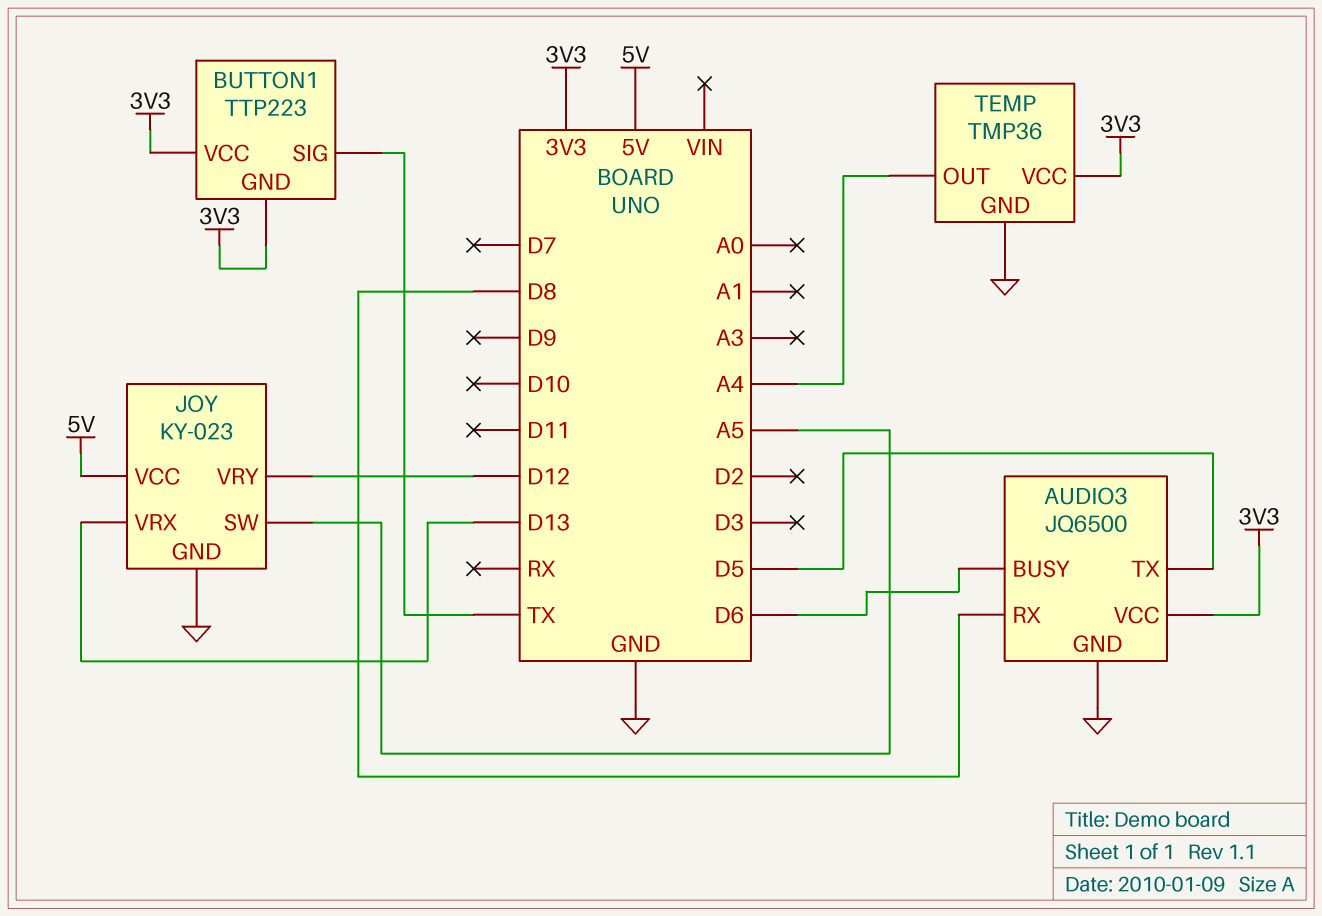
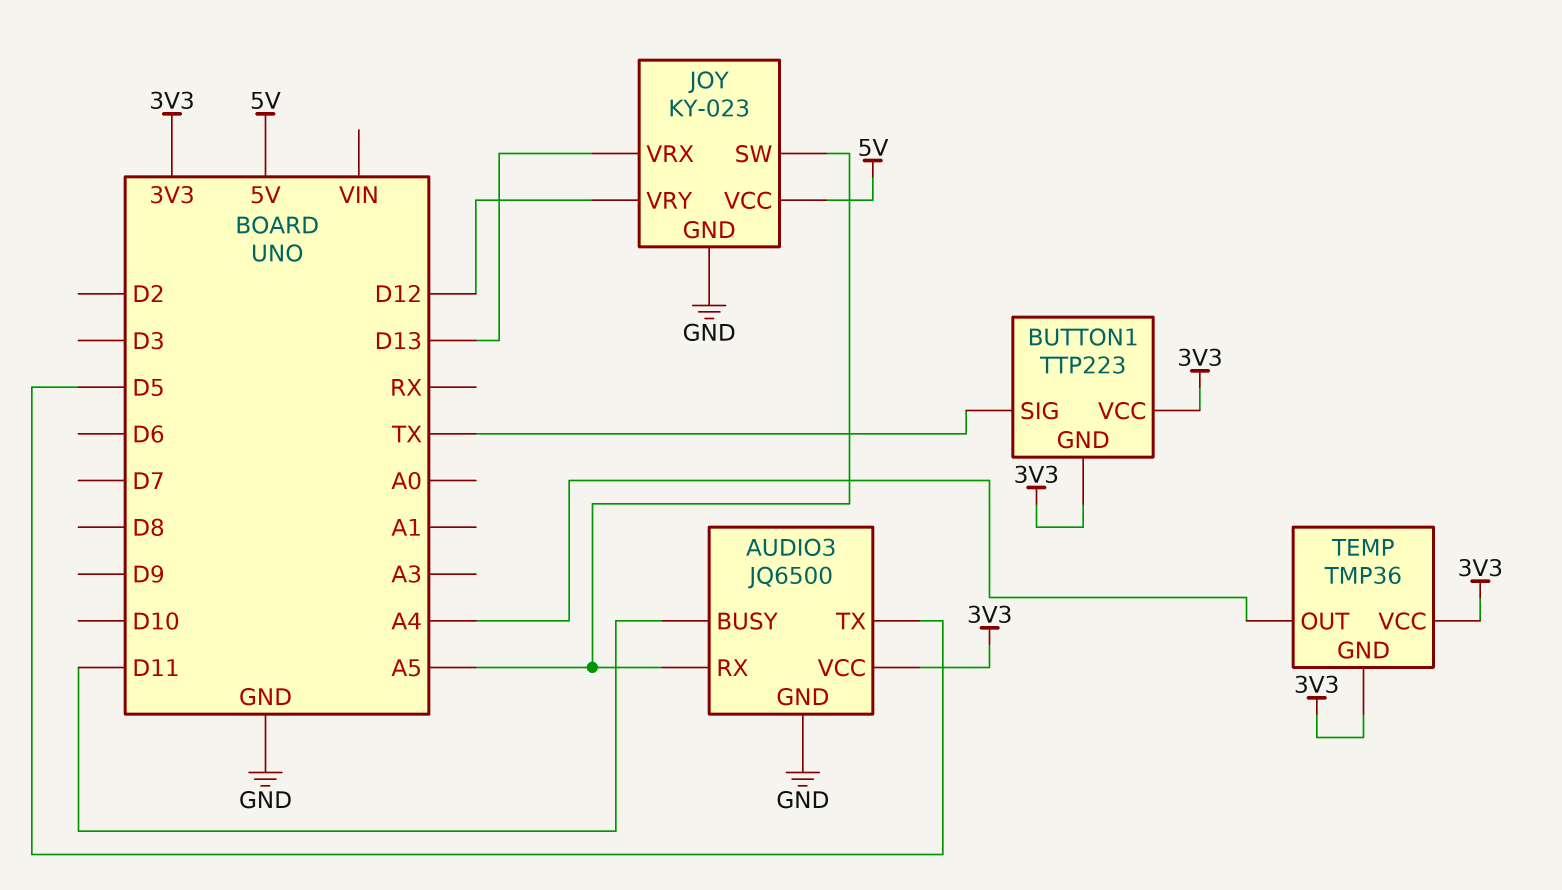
AUDIO3 pin BUSY: D6 -> D11
AUDIO3 pin RX: D8 -> A5
TEMP pin GND: GND -> 3V3

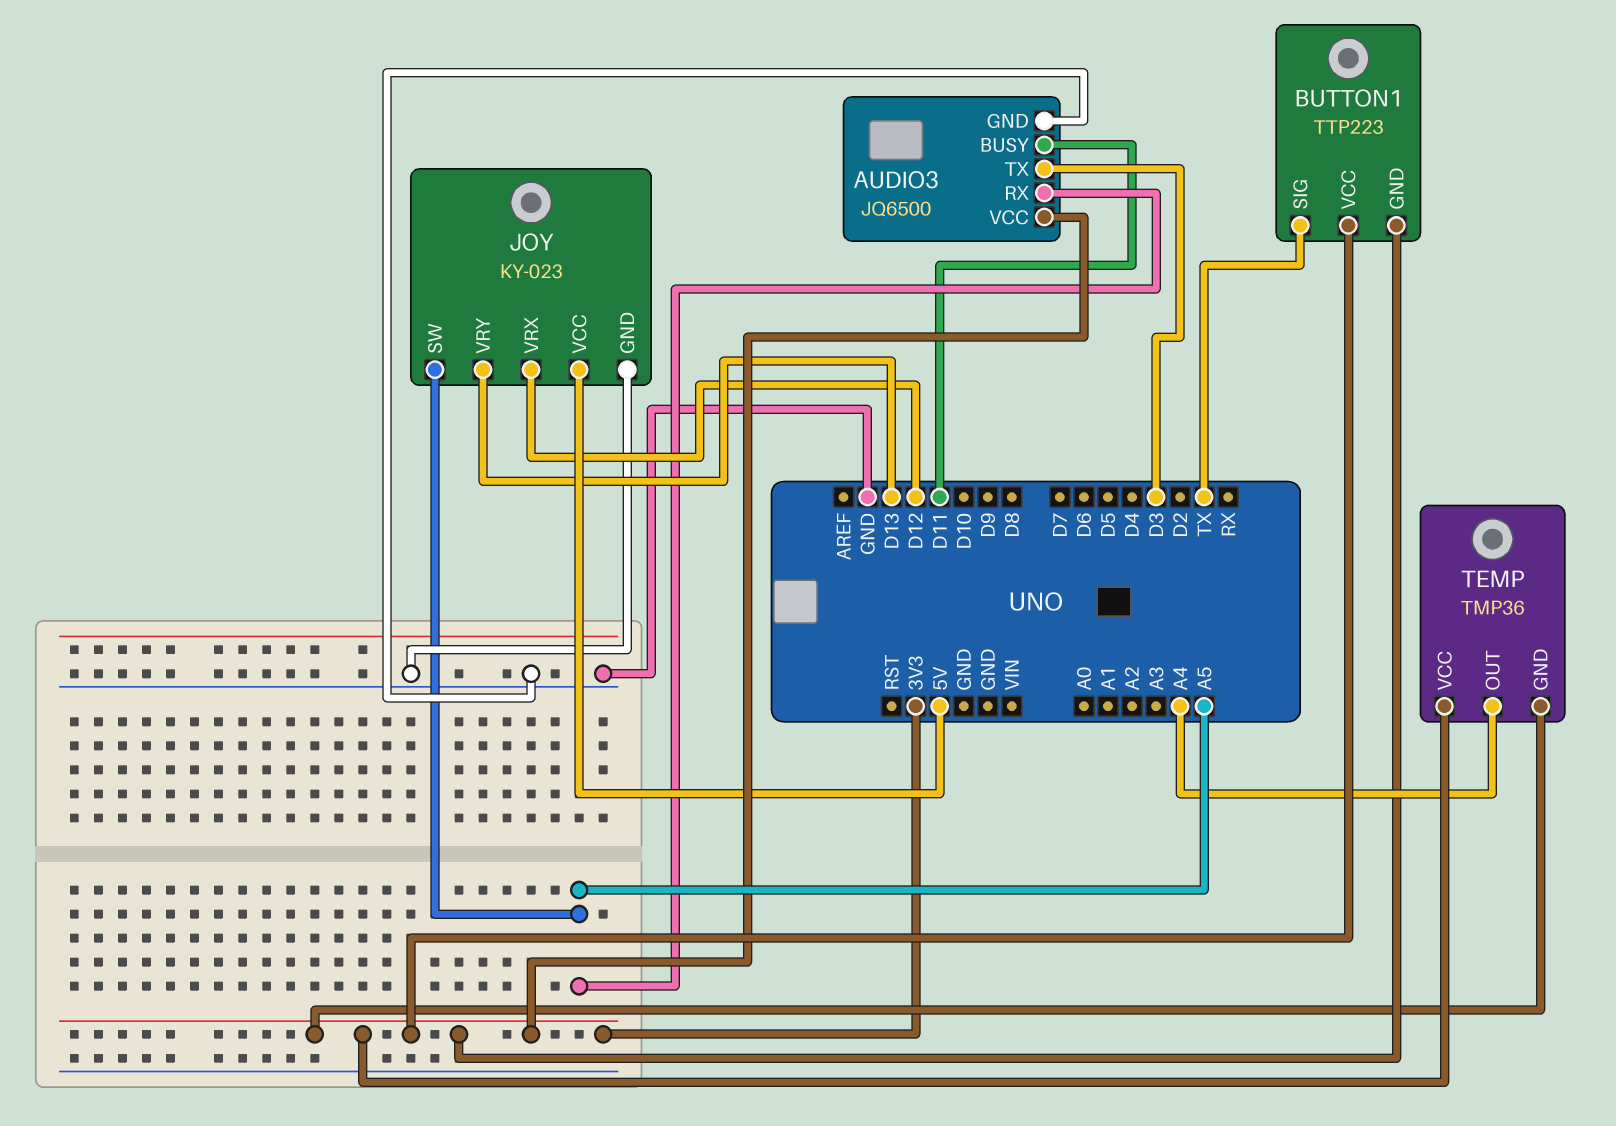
AUDIO3 pin TX: D5 -> D3
JOY pin VRX: D13 -> D12
JOY pin VRY: D12 -> D13

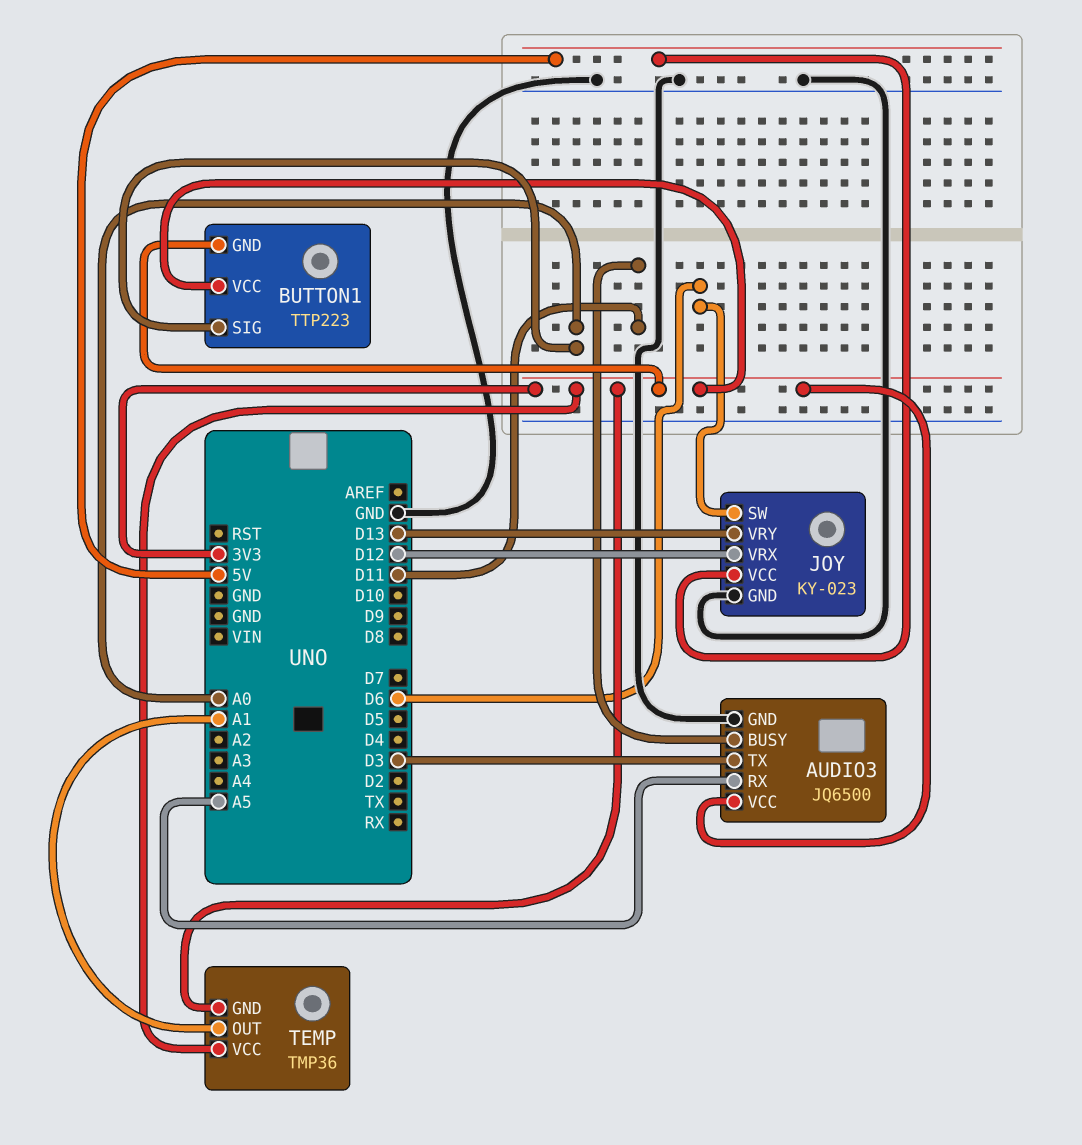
BUTTON1 pin SIG: TX -> A0
JOY pin SW: A5 -> D6
TEMP pin OUT: A4 -> A1

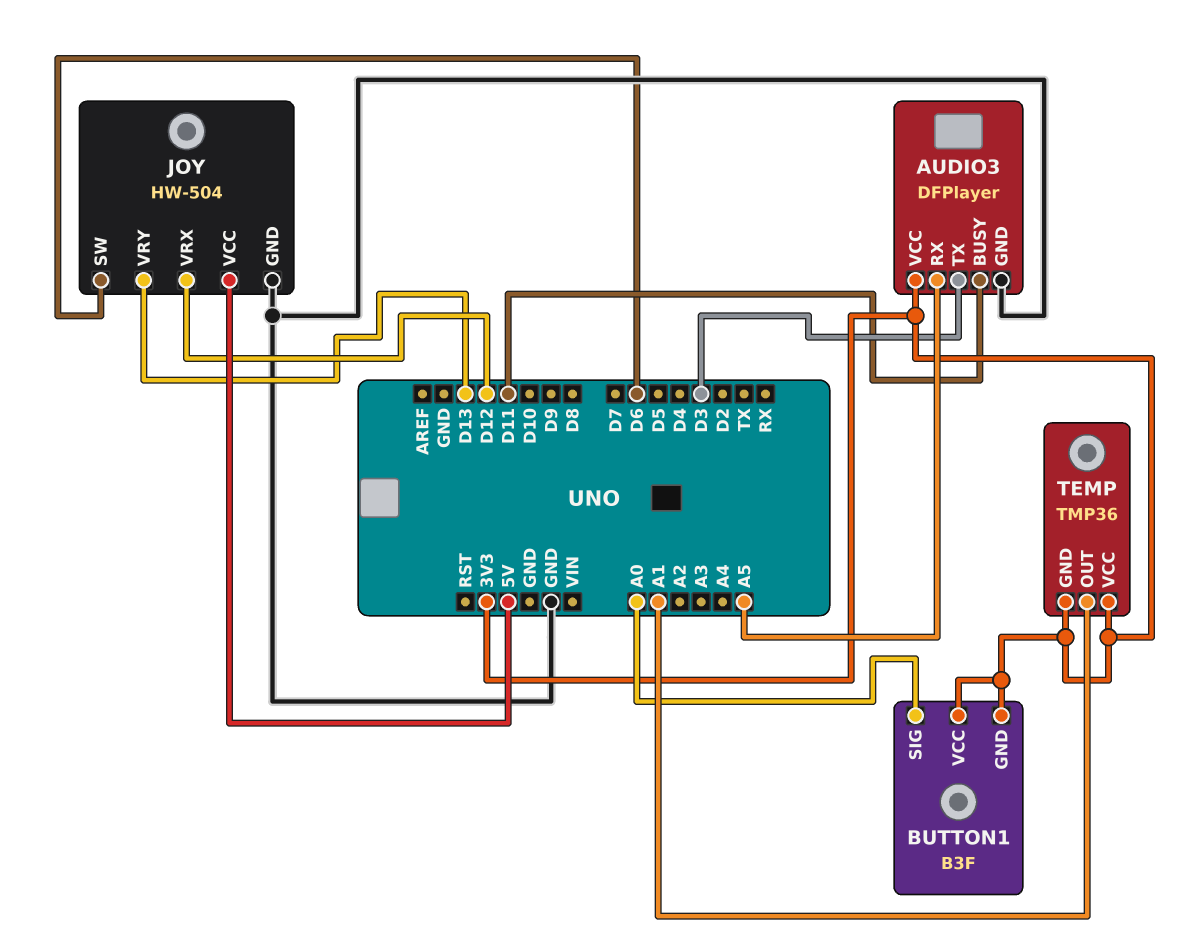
AUDIO3: JQ6500 -> DFPlayer
BUTTON1: TTP223 -> B3F
JOY: KY-023 -> HW-504

